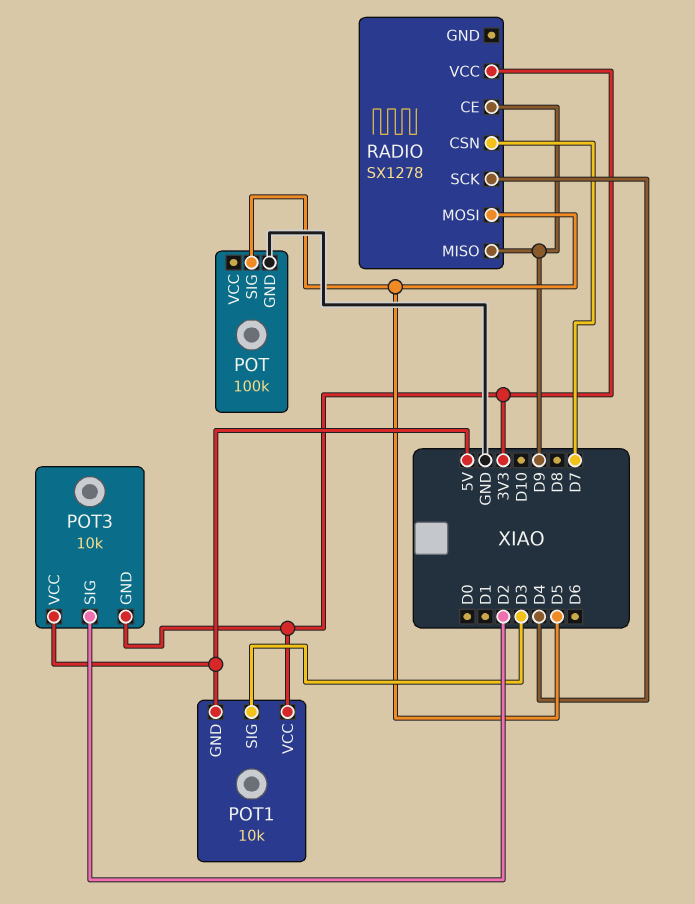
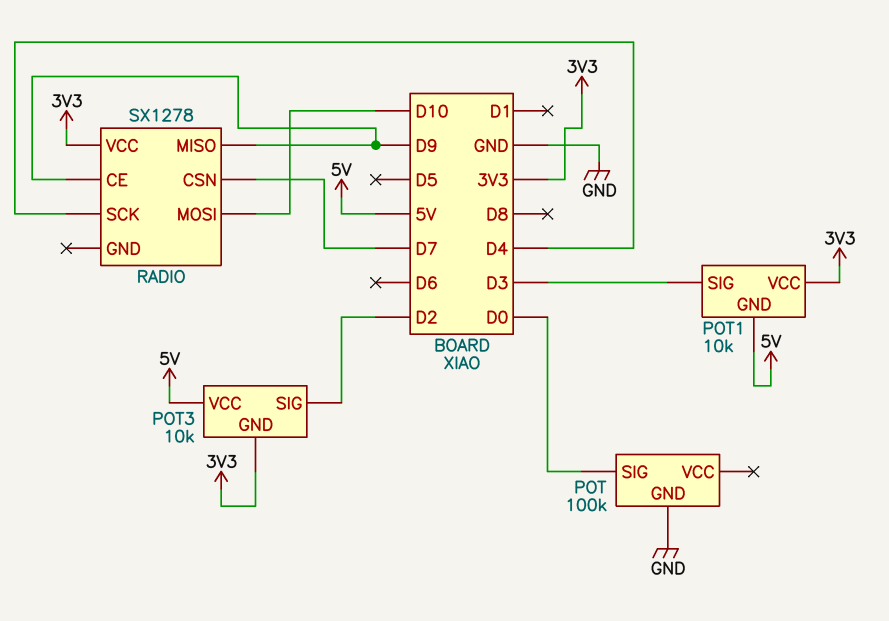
POT pin SIG: D5 -> D0
RADIO pin MOSI: D5 -> D10

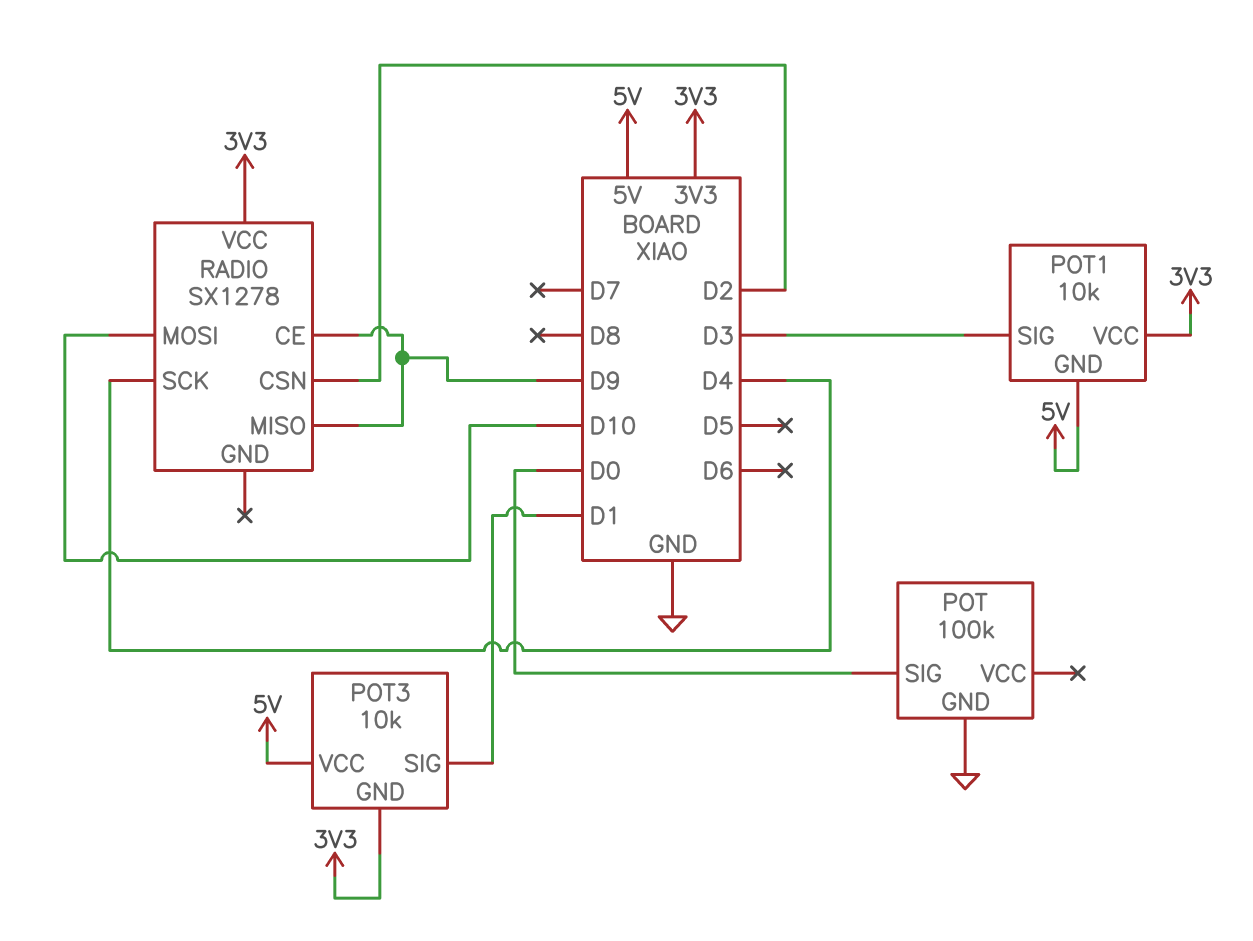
POT3 pin SIG: D2 -> D1
RADIO pin CSN: D7 -> D2

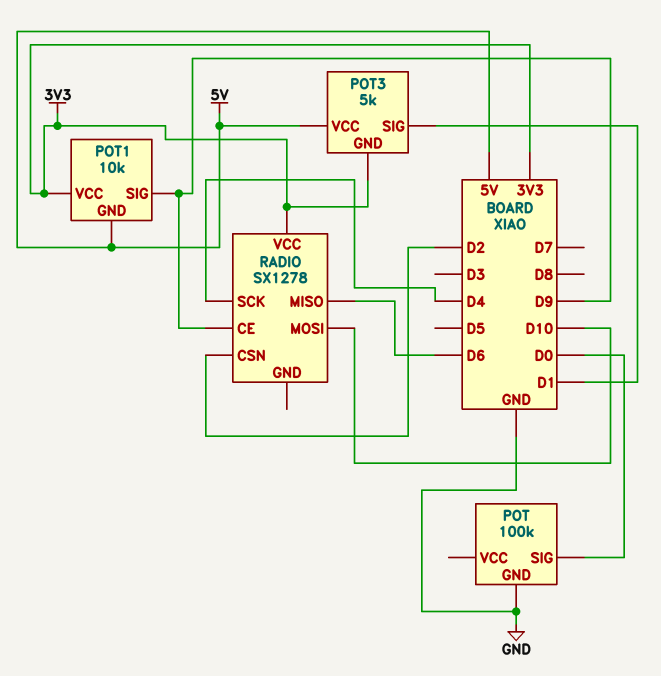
POT1 pin SIG: D3 -> D9
POT3: 10k -> 5k
RADIO pin MISO: D9 -> D6

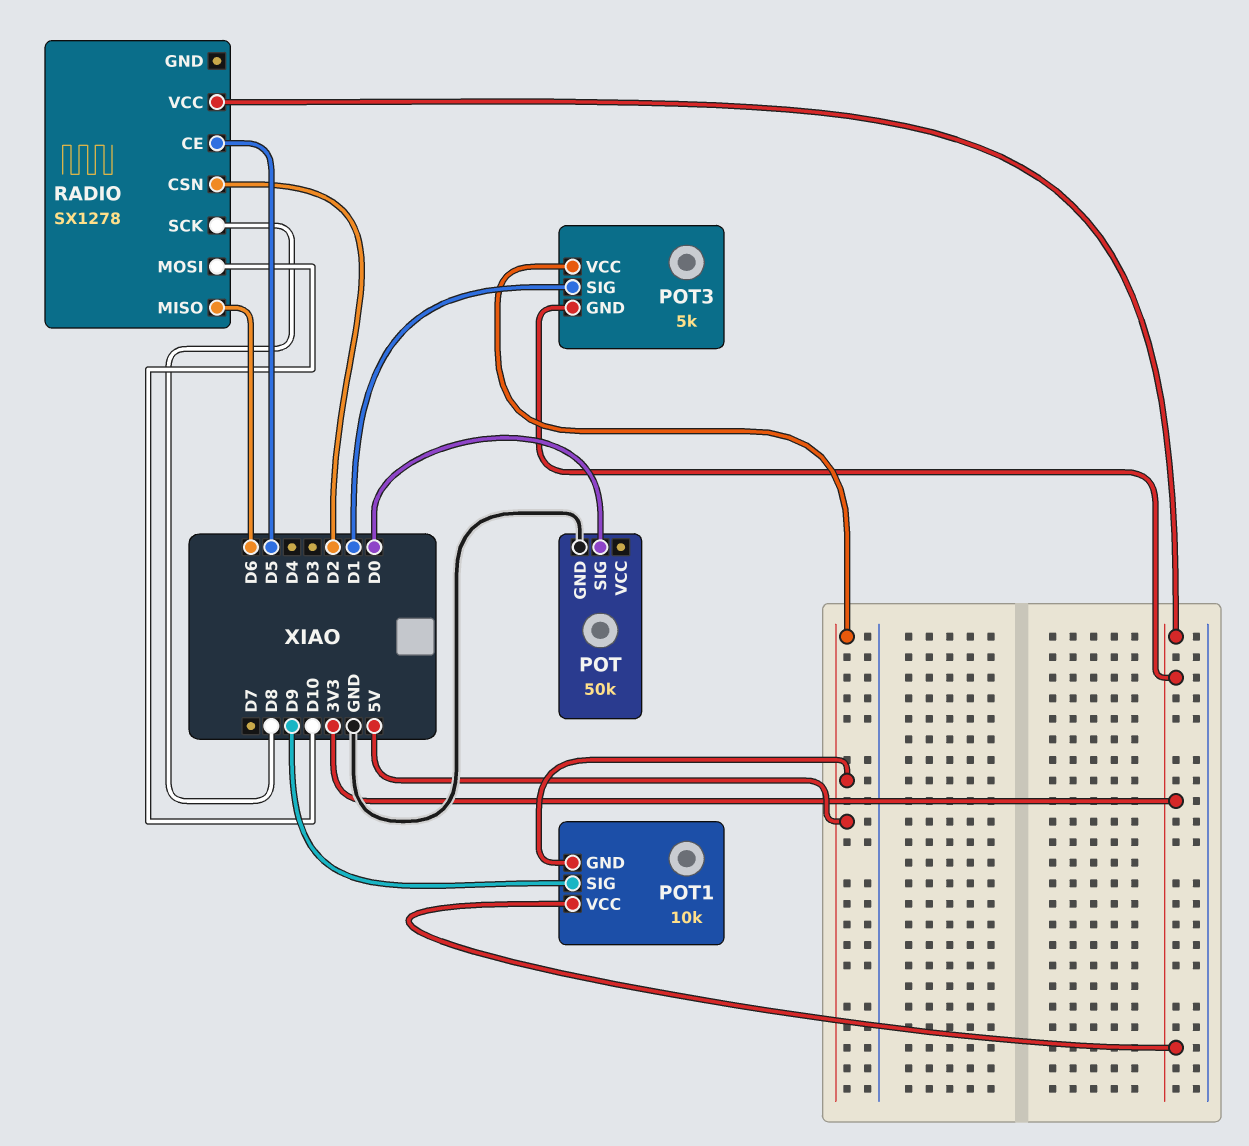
POT: 100k -> 50k
RADIO pin CE: D9 -> D5
RADIO pin SCK: D4 -> D8

